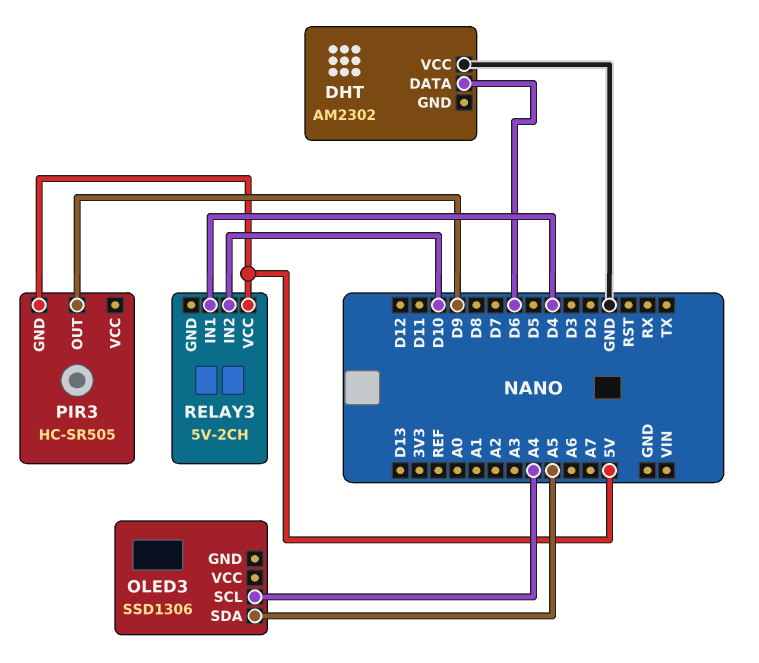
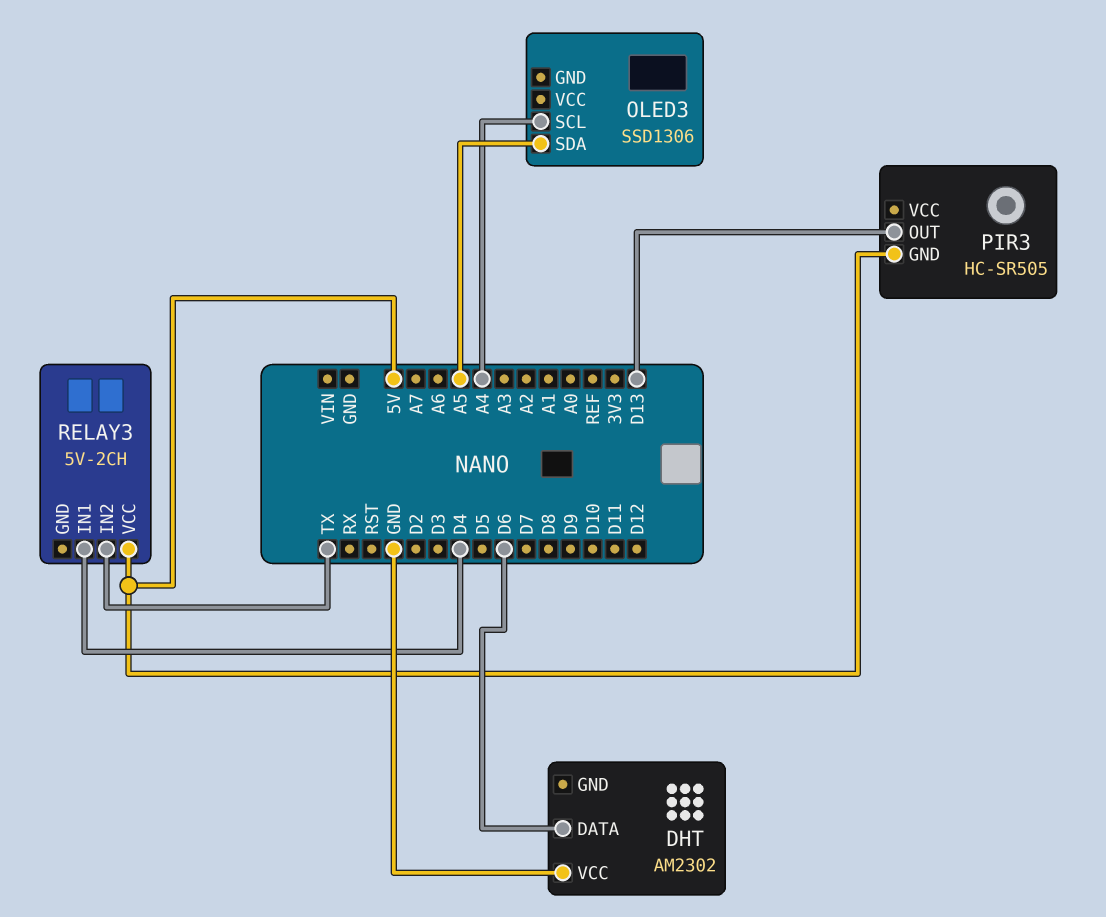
PIR3 pin OUT: D9 -> D13
RELAY3 pin IN2: D10 -> TX

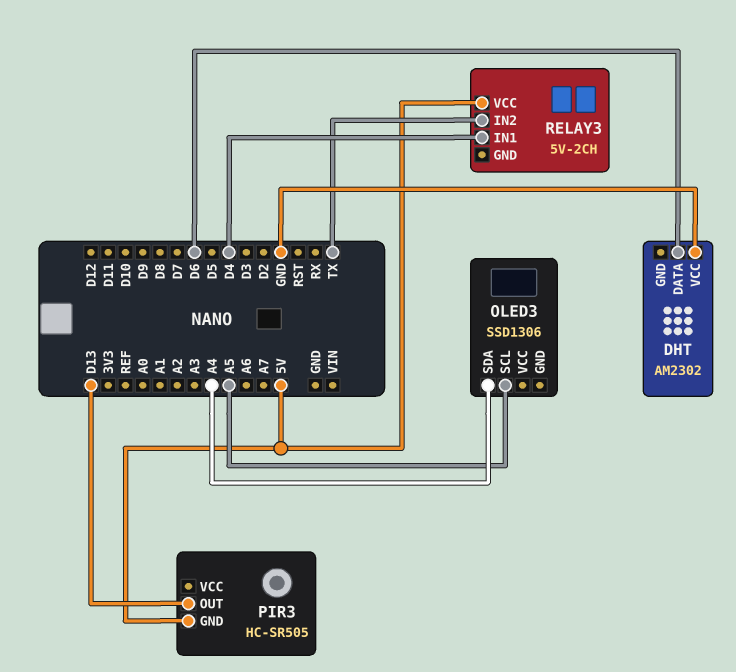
OLED3 pin SCL: A4 -> A5
OLED3 pin SDA: A5 -> A4

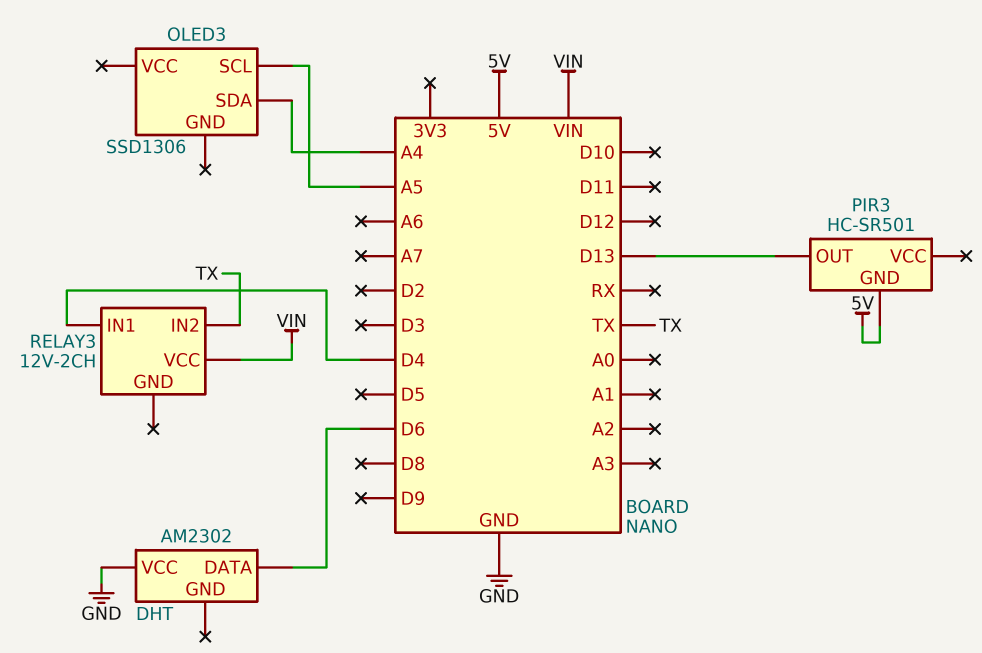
PIR3: HC-SR505 -> HC-SR501
RELAY3: 5V-2CH -> 12V-2CH
RELAY3 pin VCC: 5V -> VIN

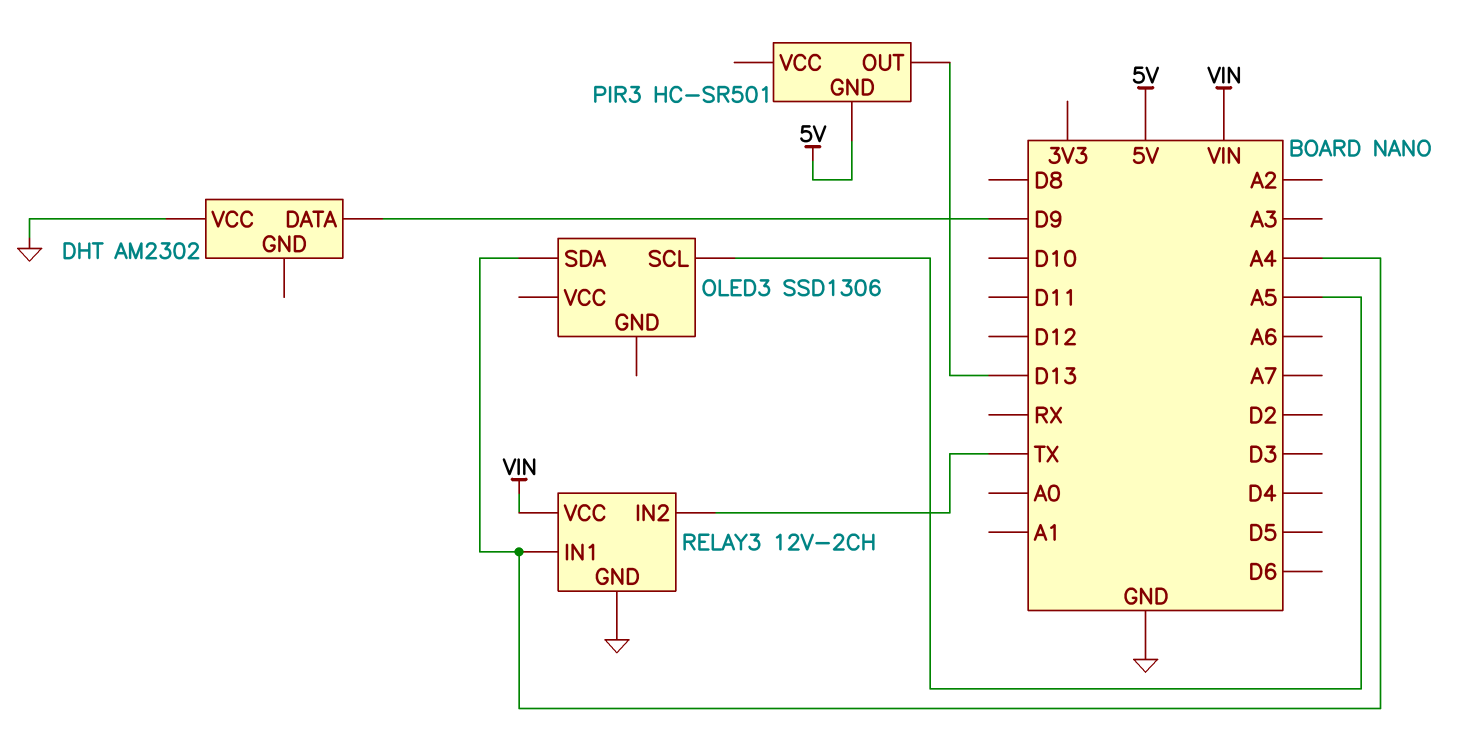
DHT pin DATA: D6 -> D9
RELAY3 pin GND: none -> GND
RELAY3 pin IN1: D4 -> A4

